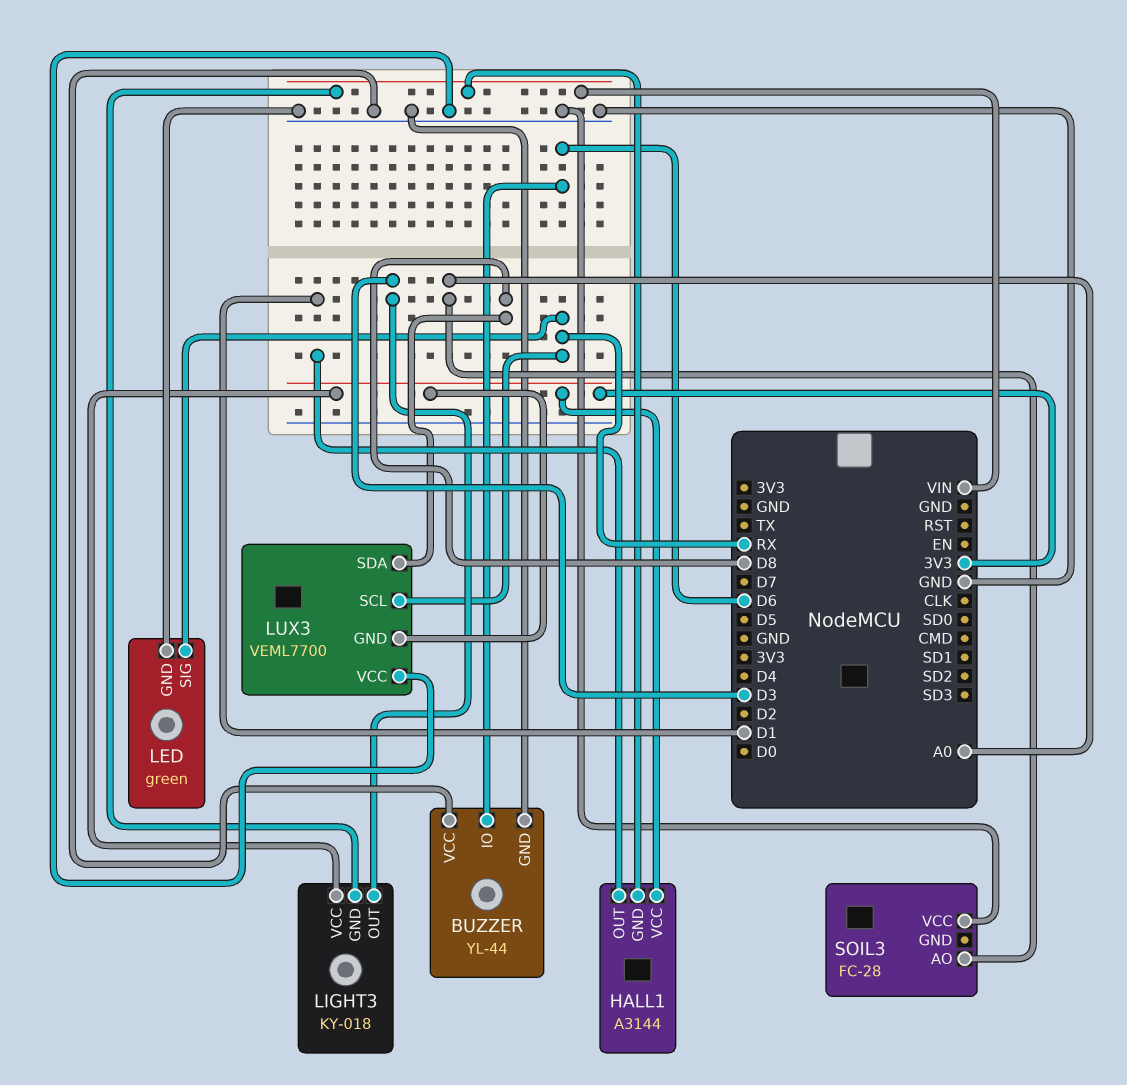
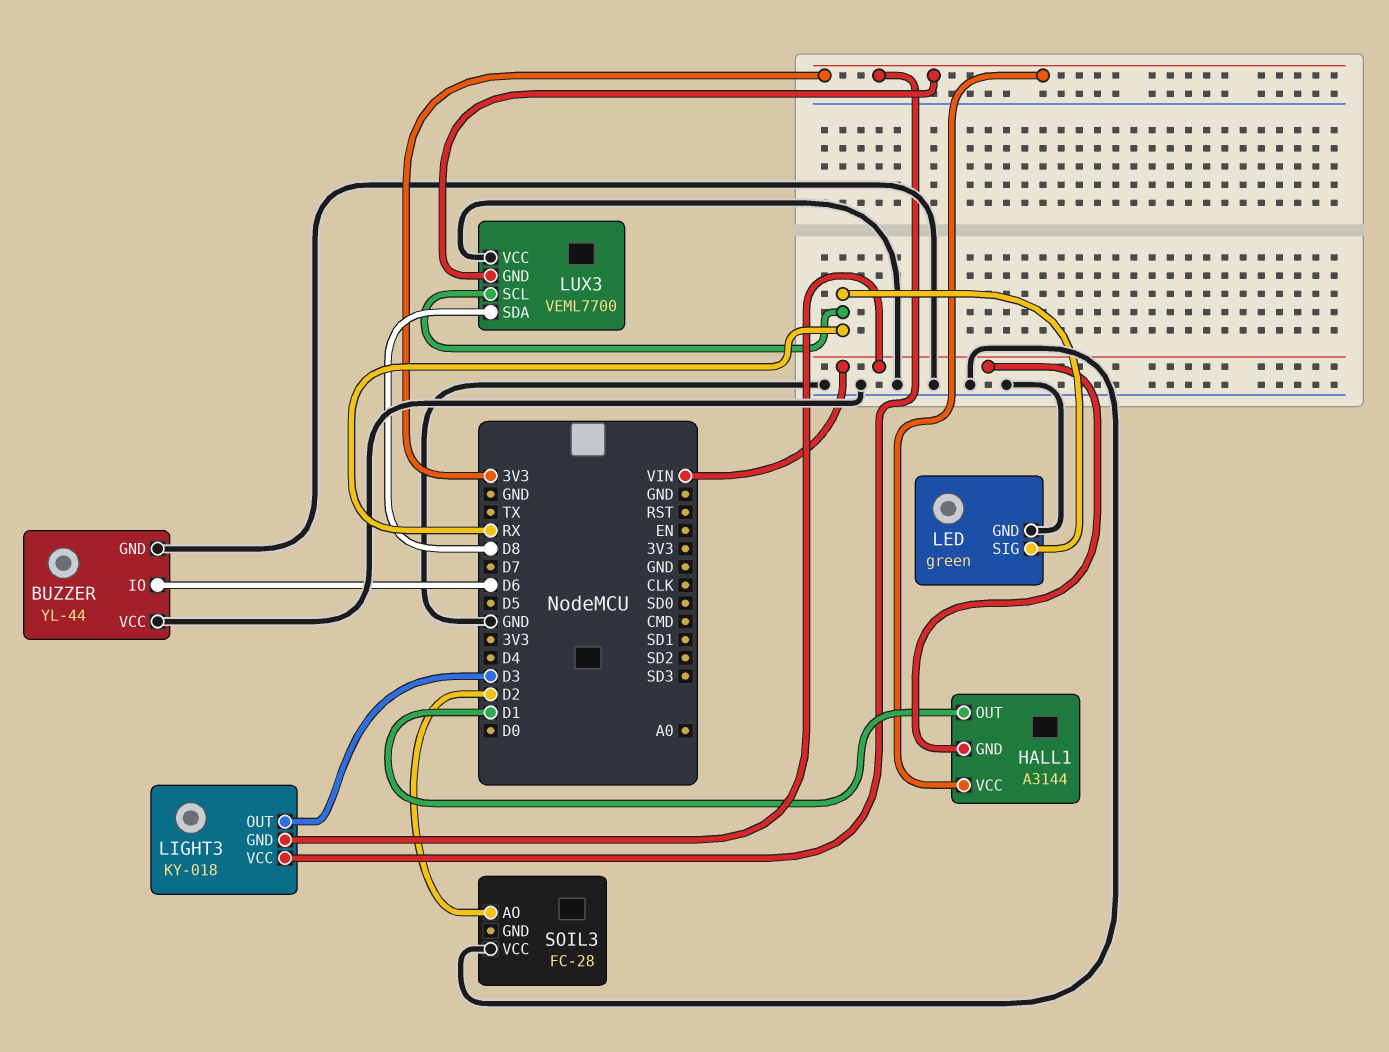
SOIL3 pin AO: A0 -> D2

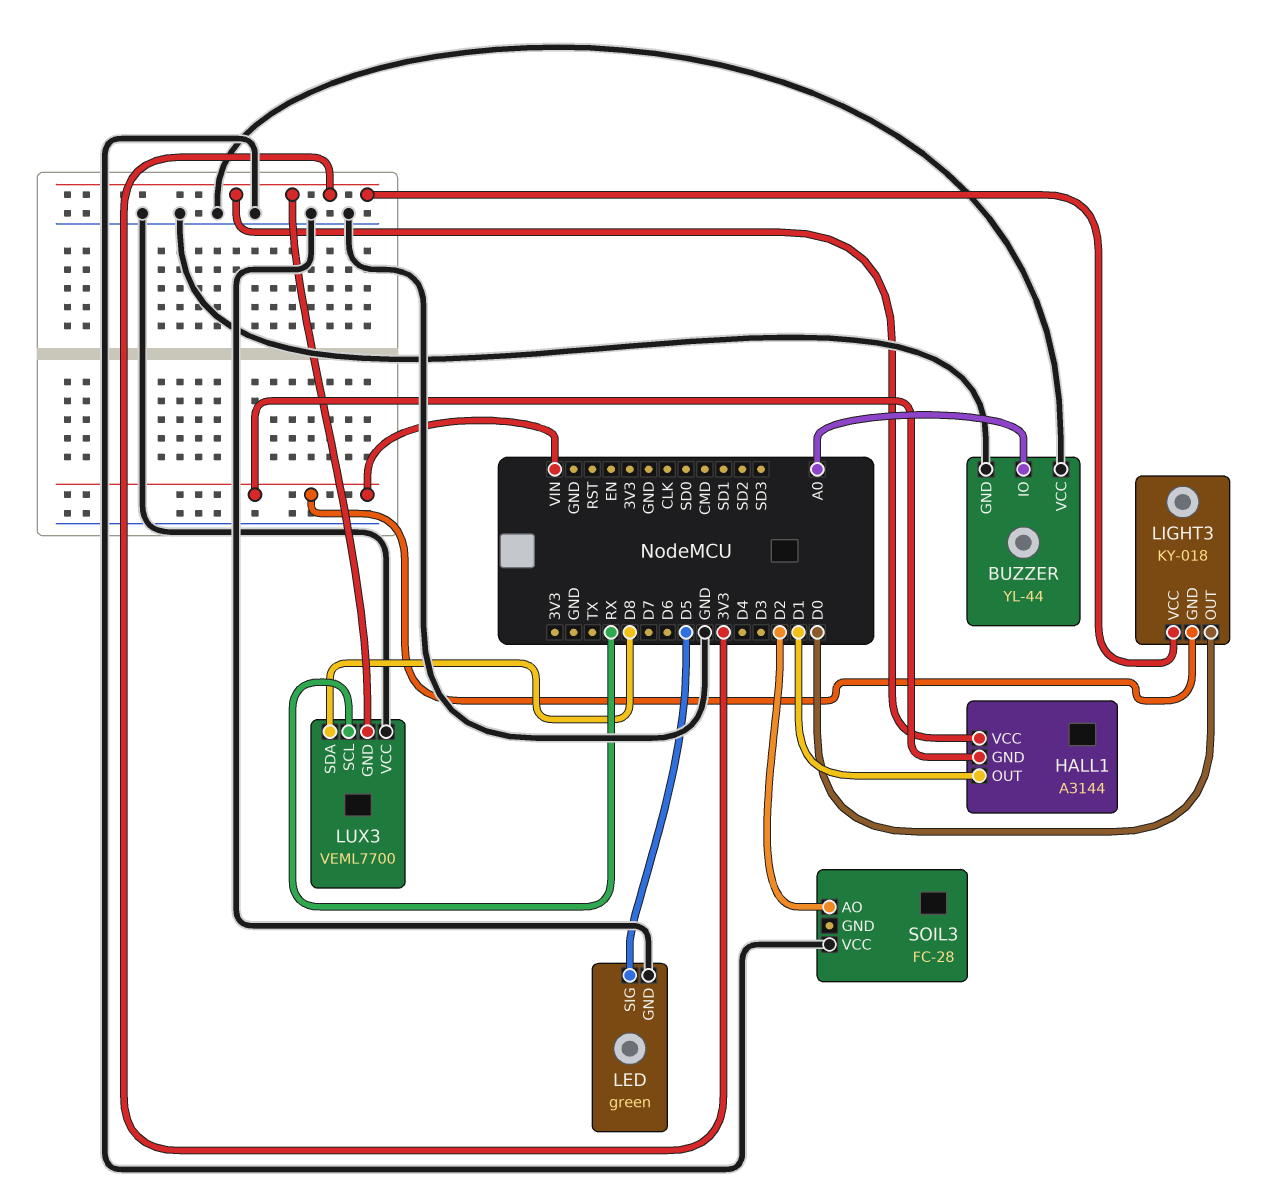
BUZZER pin IO: D6 -> A0
LED pin SIG: RX -> D5
LIGHT3 pin OUT: D3 -> D0

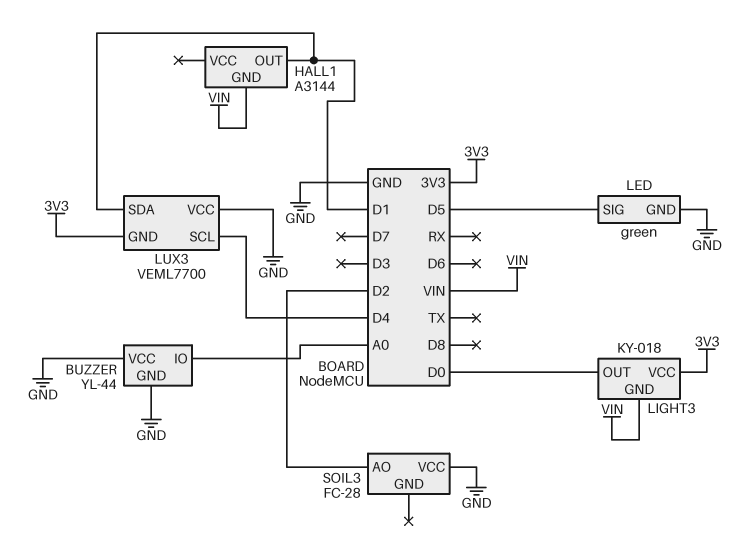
HALL1 pin VCC: 3V3 -> none
LUX3 pin SCL: RX -> D4
LUX3 pin SDA: D8 -> D1

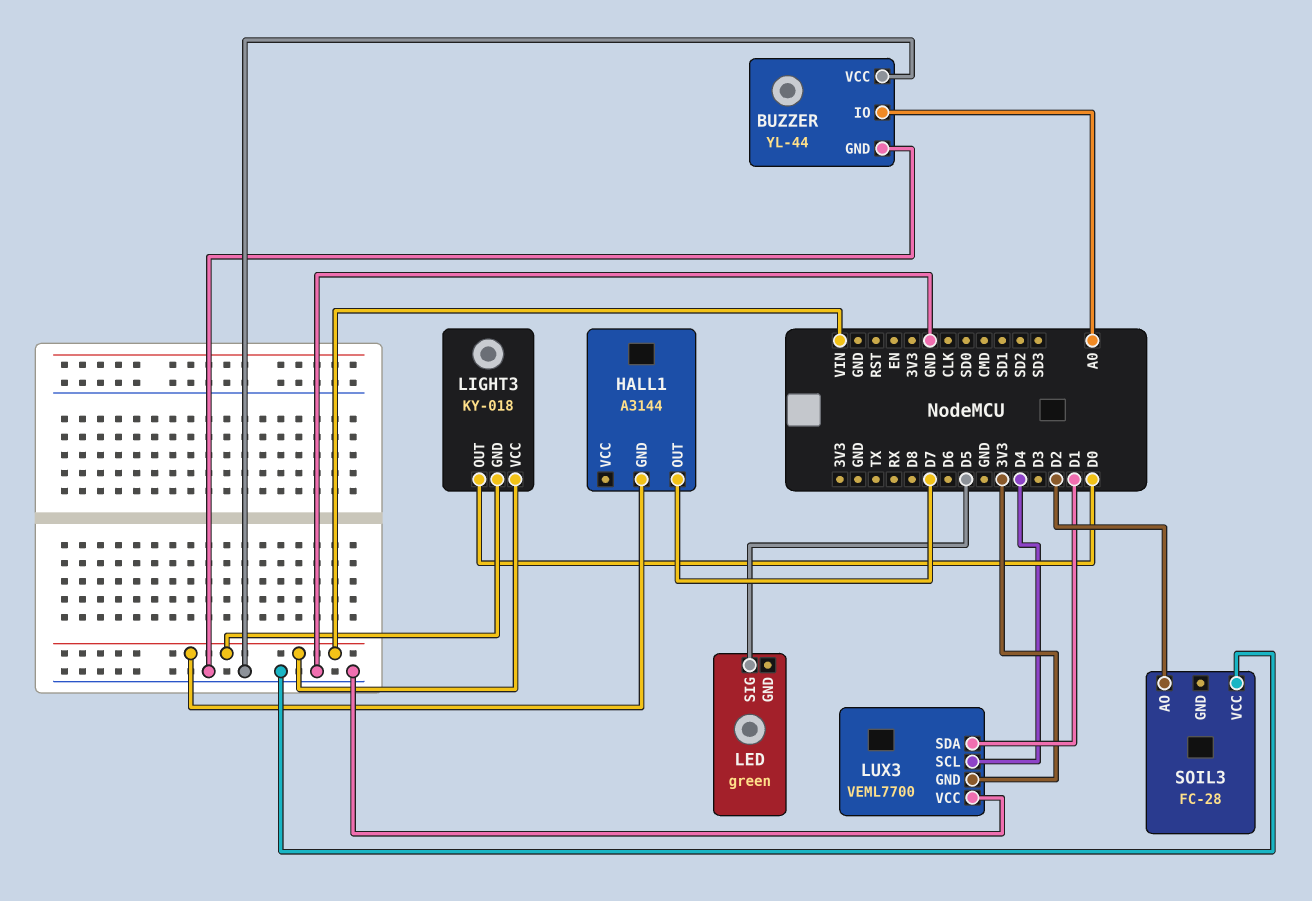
HALL1 pin OUT: D1 -> D7
LED pin GND: GND -> none
LIGHT3 pin VCC: 3V3 -> VIN

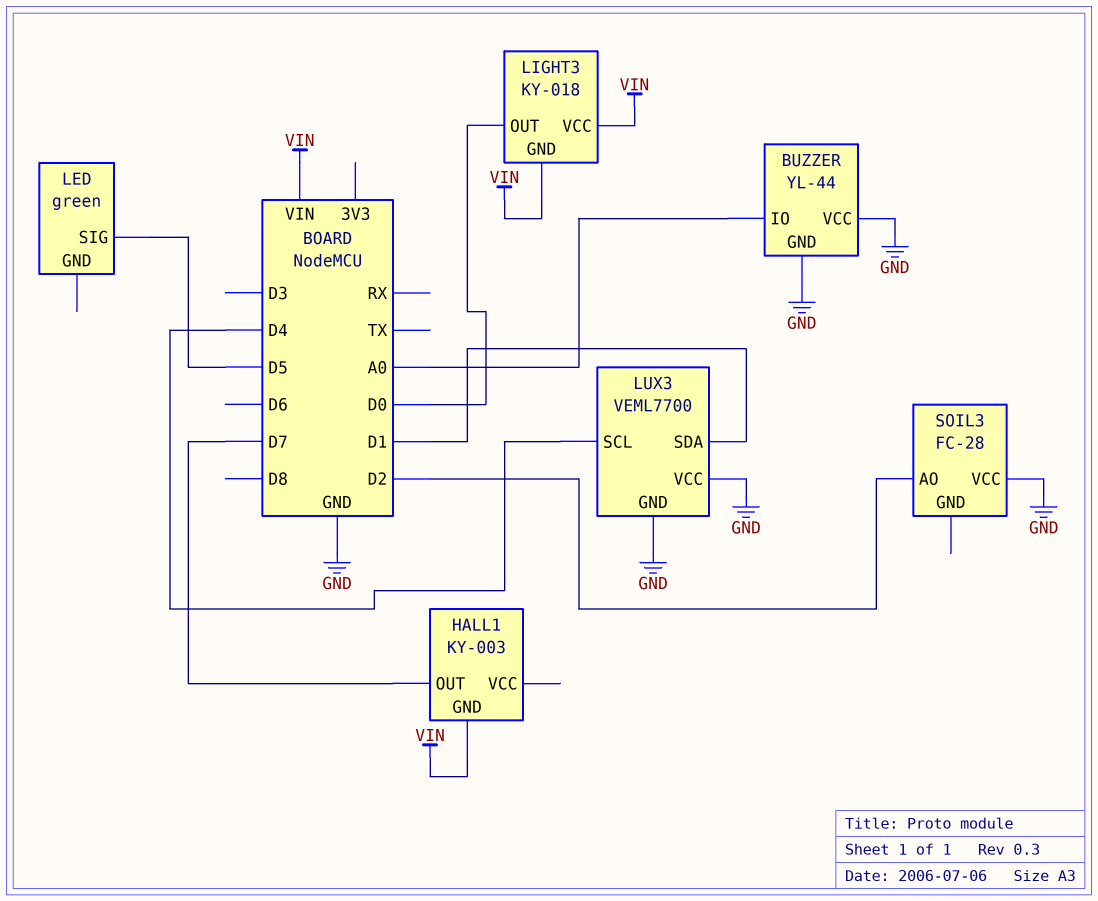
HALL1: A3144 -> KY-003
LUX3 pin GND: 3V3 -> GND

